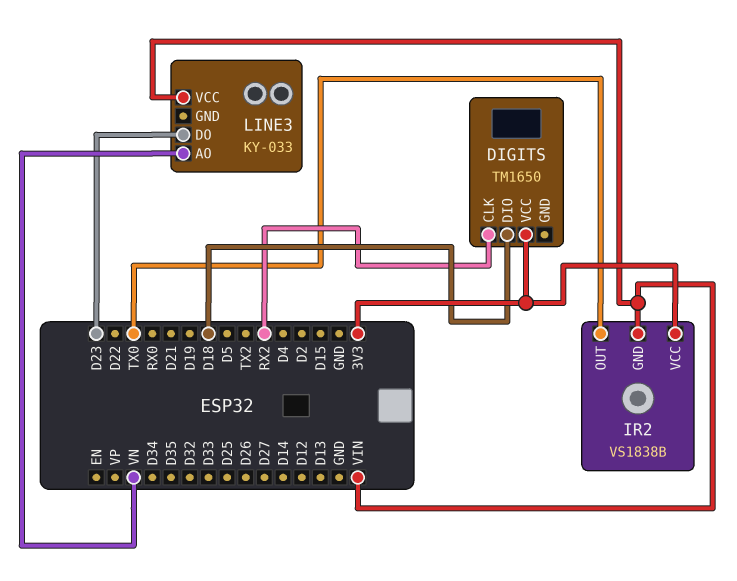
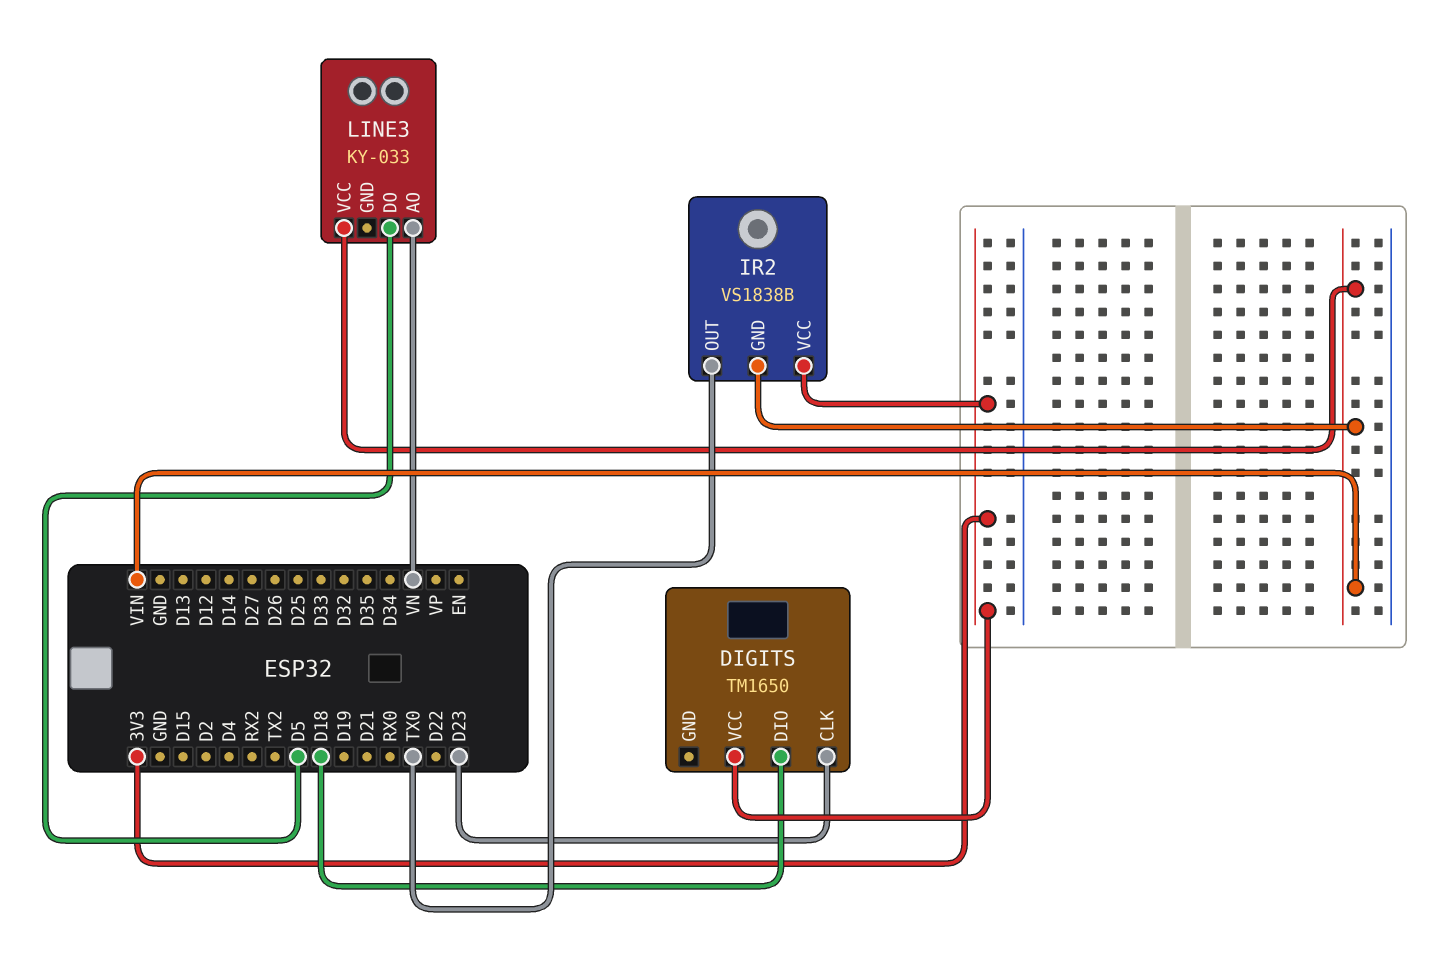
DIGITS pin CLK: RX2 -> D23
LINE3 pin DO: D23 -> D5

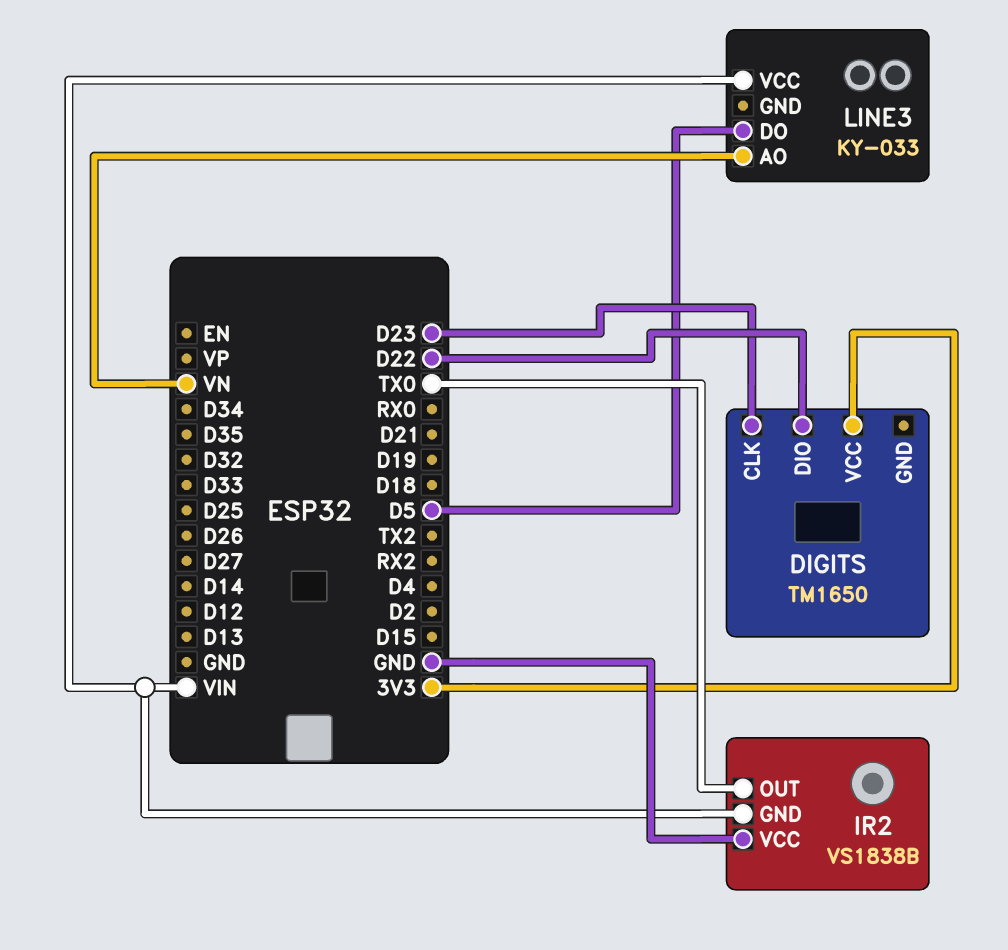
DIGITS pin DIO: D18 -> D22
IR2 pin VCC: 3V3 -> GND

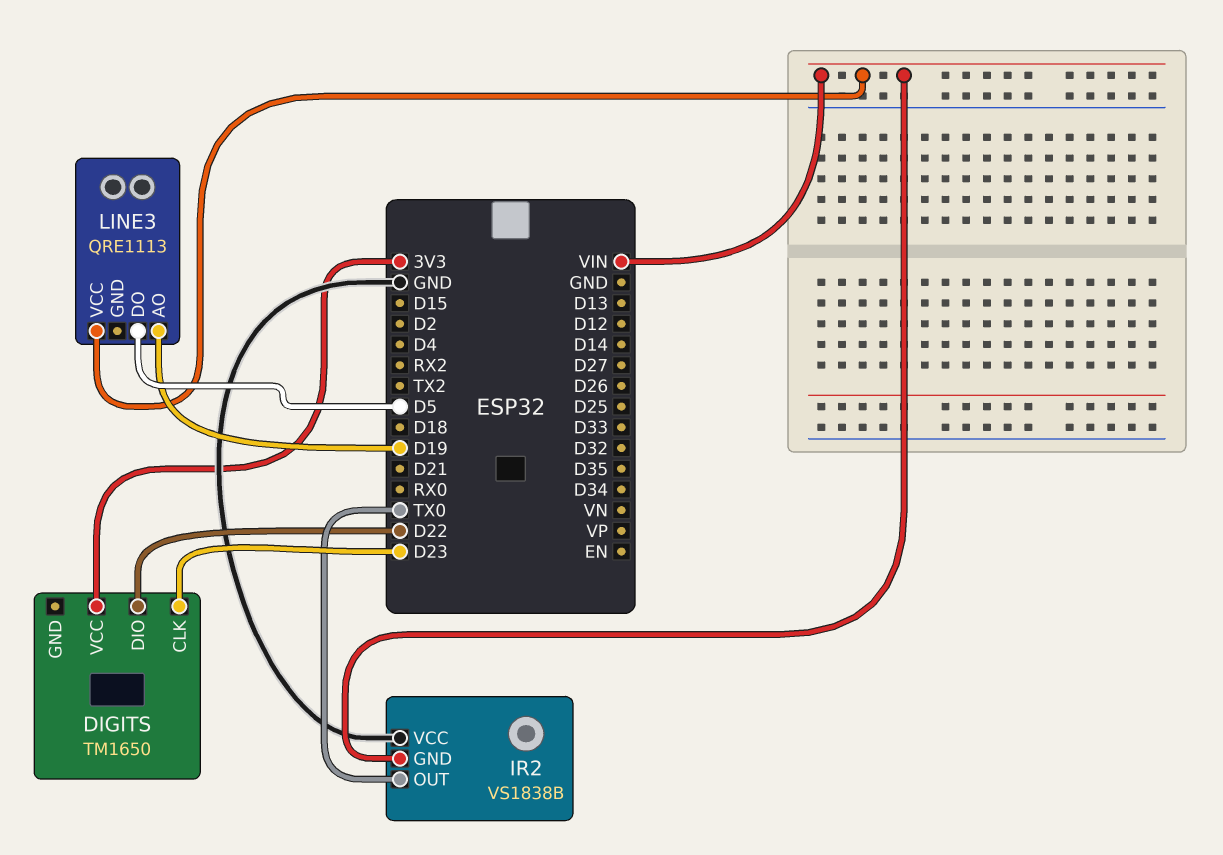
LINE3: KY-033 -> QRE1113
LINE3 pin AO: VN -> D19

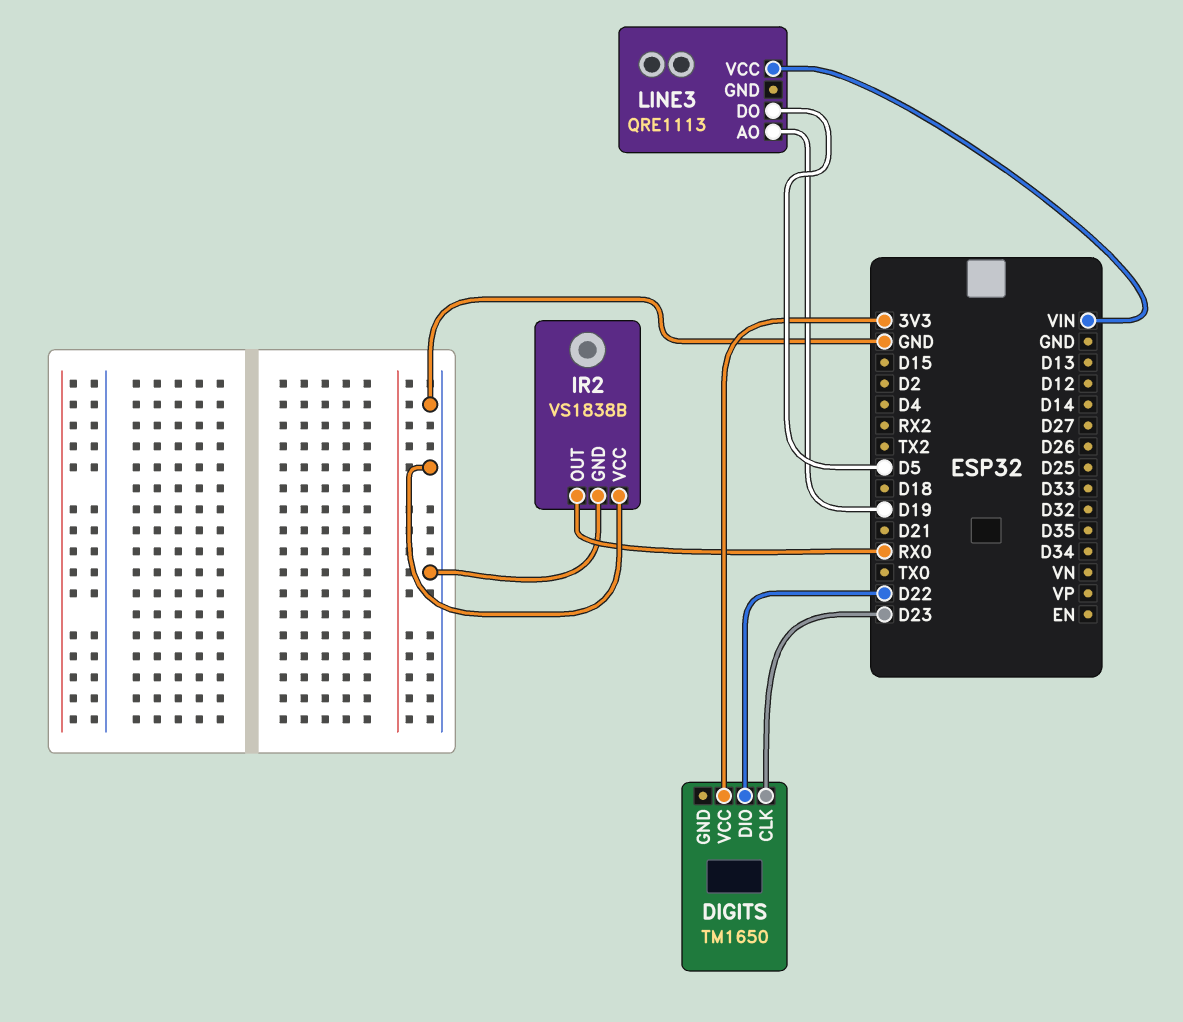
IR2 pin GND: VIN -> GND
IR2 pin OUT: TX0 -> RX0

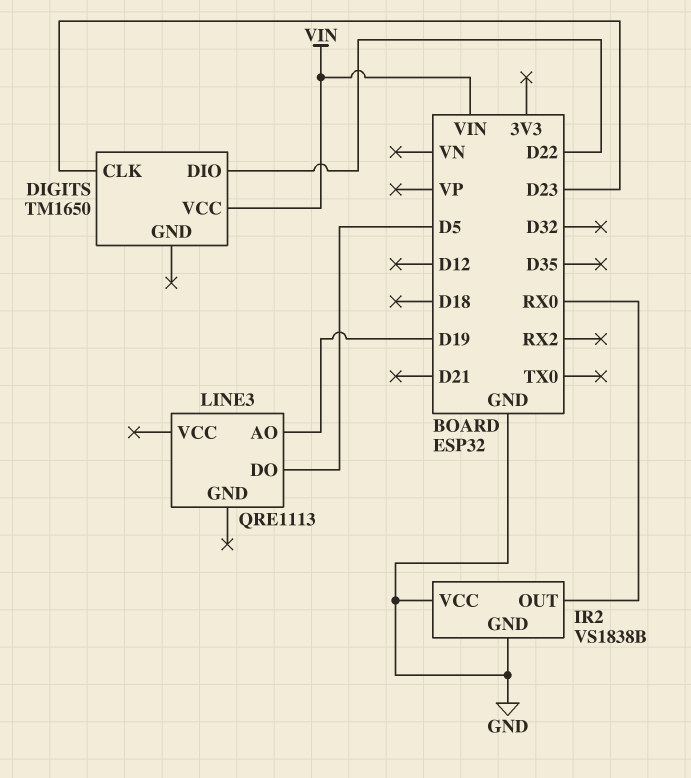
DIGITS pin VCC: 3V3 -> VIN
LINE3 pin VCC: VIN -> none

